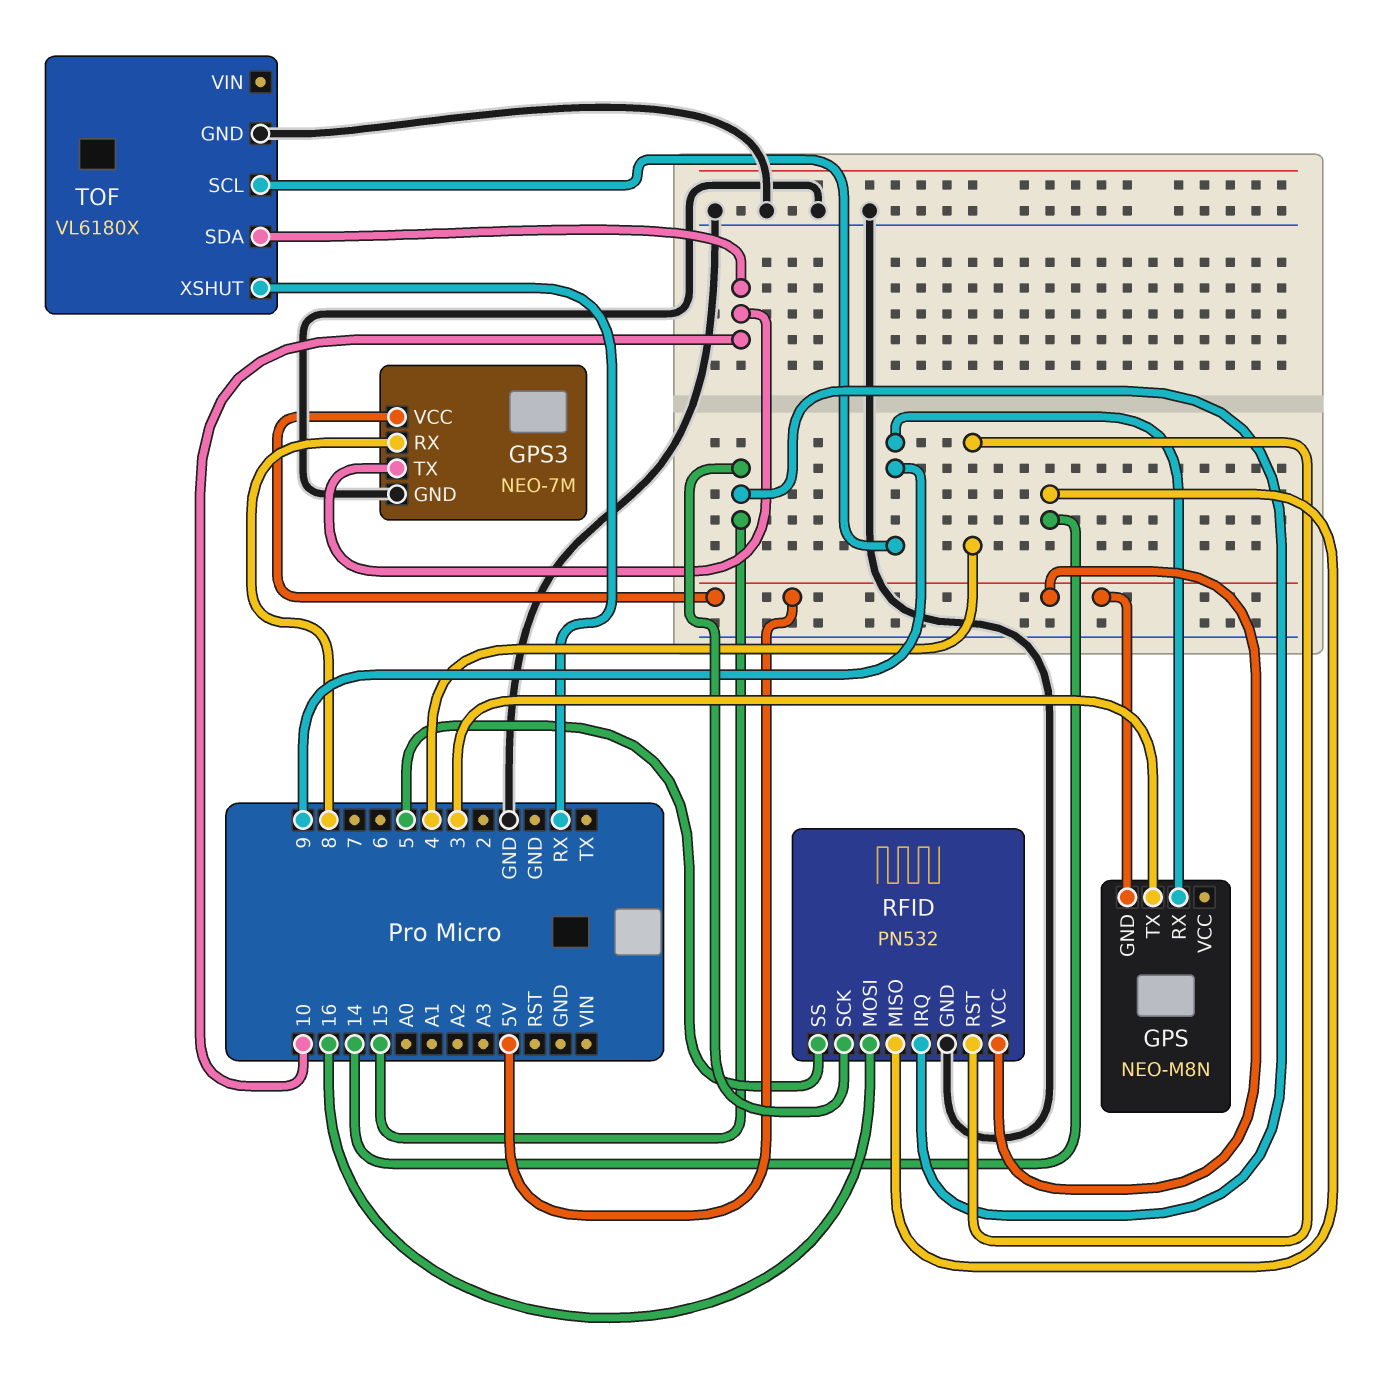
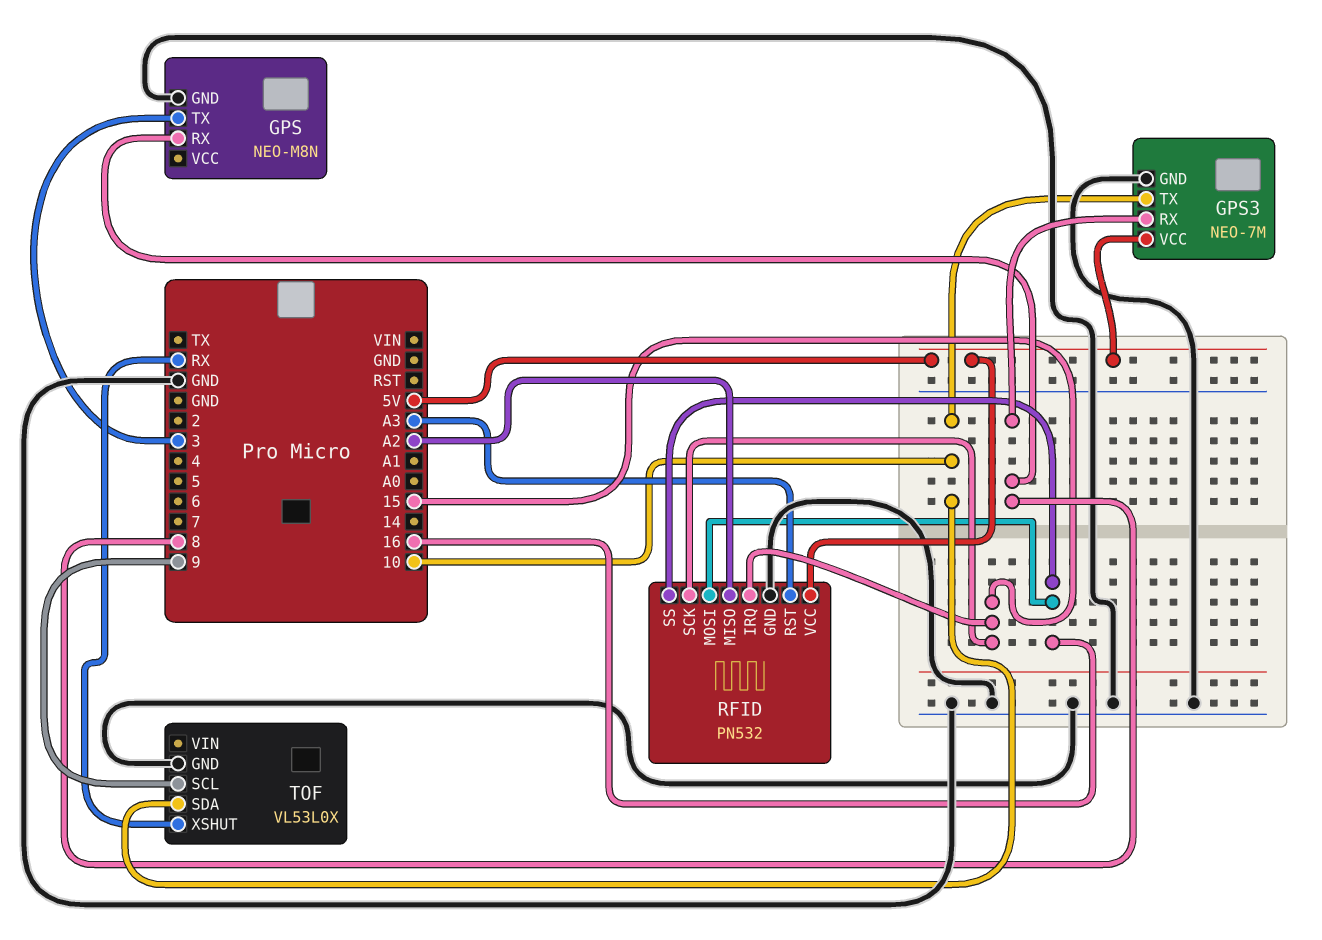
GPS pin GND: 5V -> GND
GPS pin RX: 9 -> 8
RFID pin MISO: 14 -> A2
RFID pin RST: 4 -> A3
RFID pin SS: 5 -> 16
TOF: VL6180X -> VL53L0X

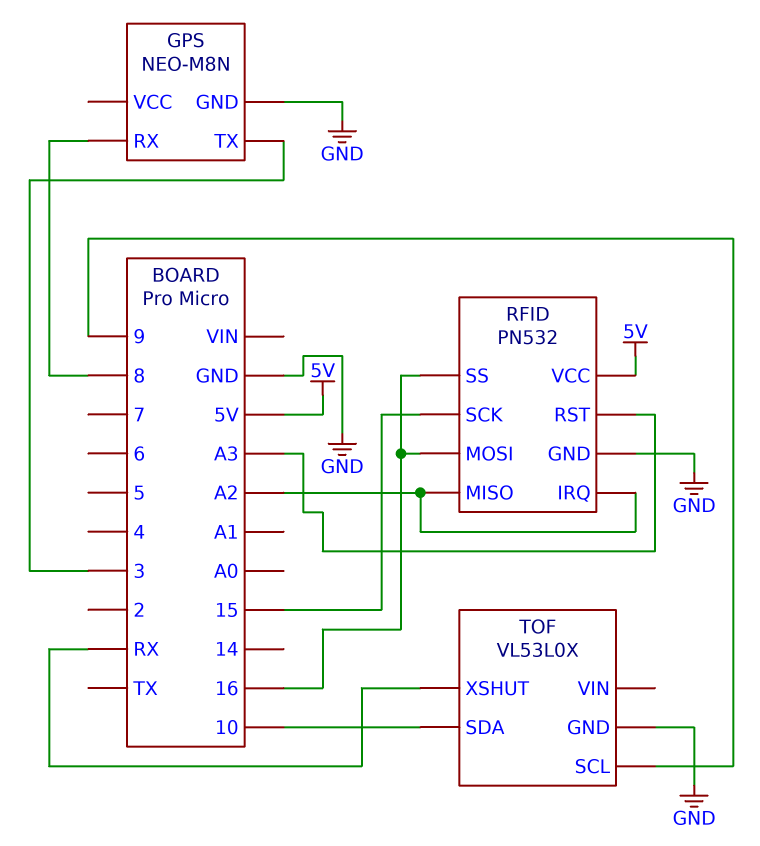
GPS3: NEO-7M -> none
GPS3 pin GND: GND -> none
GPS3 pin RX: 8 -> none
GPS3 pin TX: 10 -> none
GPS3 pin VCC: 5V -> none
RFID pin IRQ: 15 -> A2

